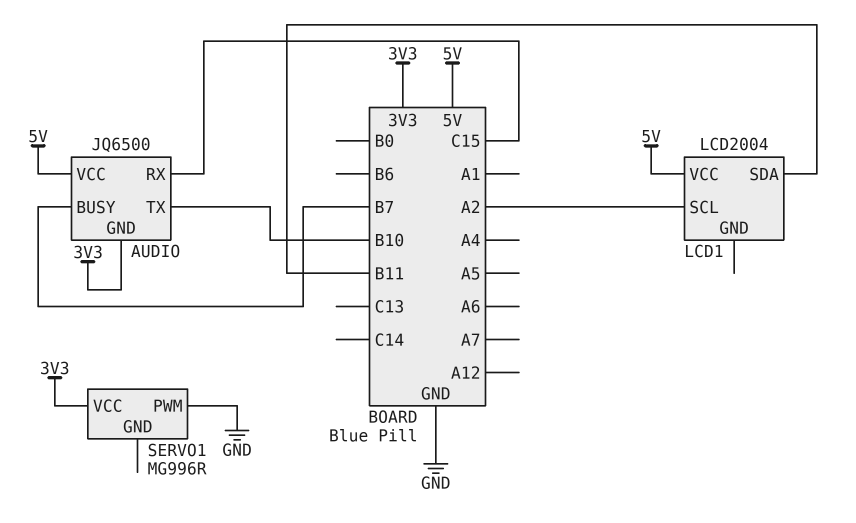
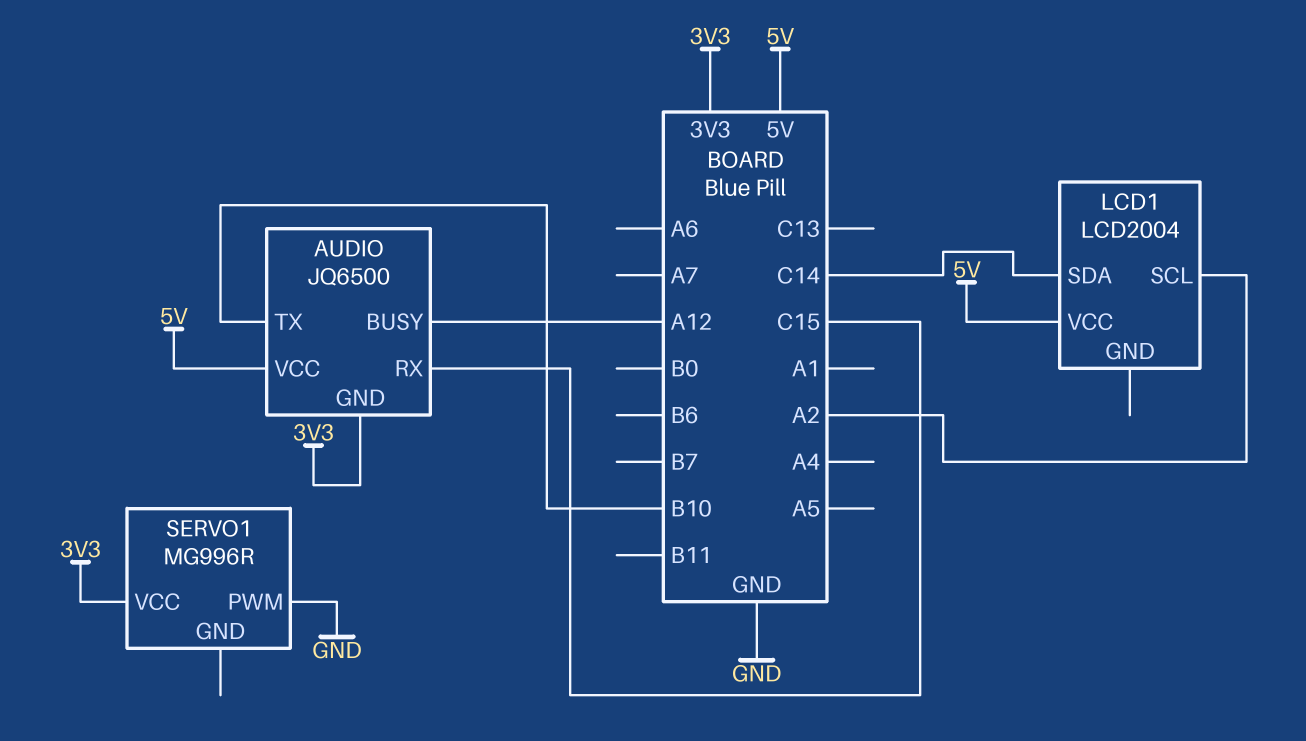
AUDIO pin BUSY: B7 -> A12
LCD1 pin SDA: B11 -> C14

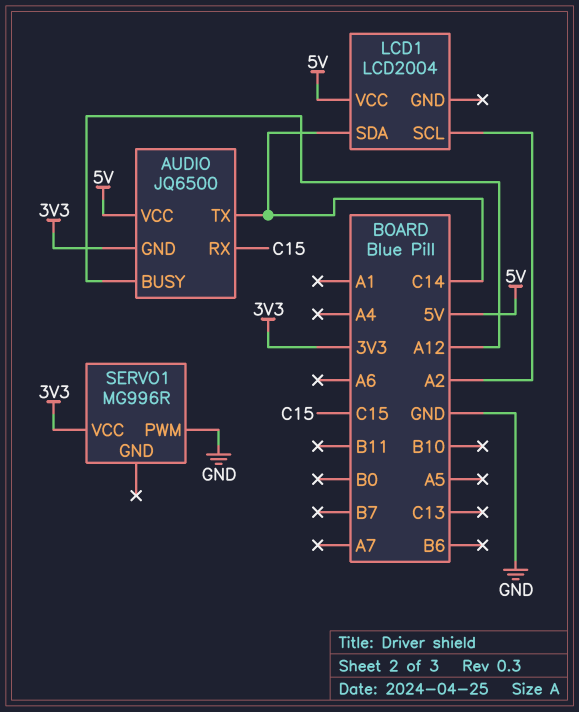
AUDIO pin TX: B10 -> C14

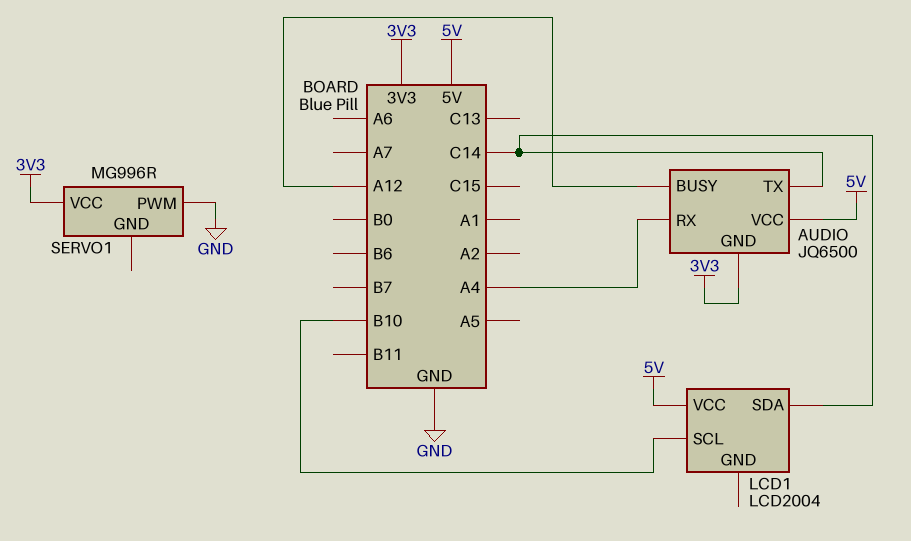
AUDIO pin RX: C15 -> A4
LCD1 pin SCL: A2 -> B10

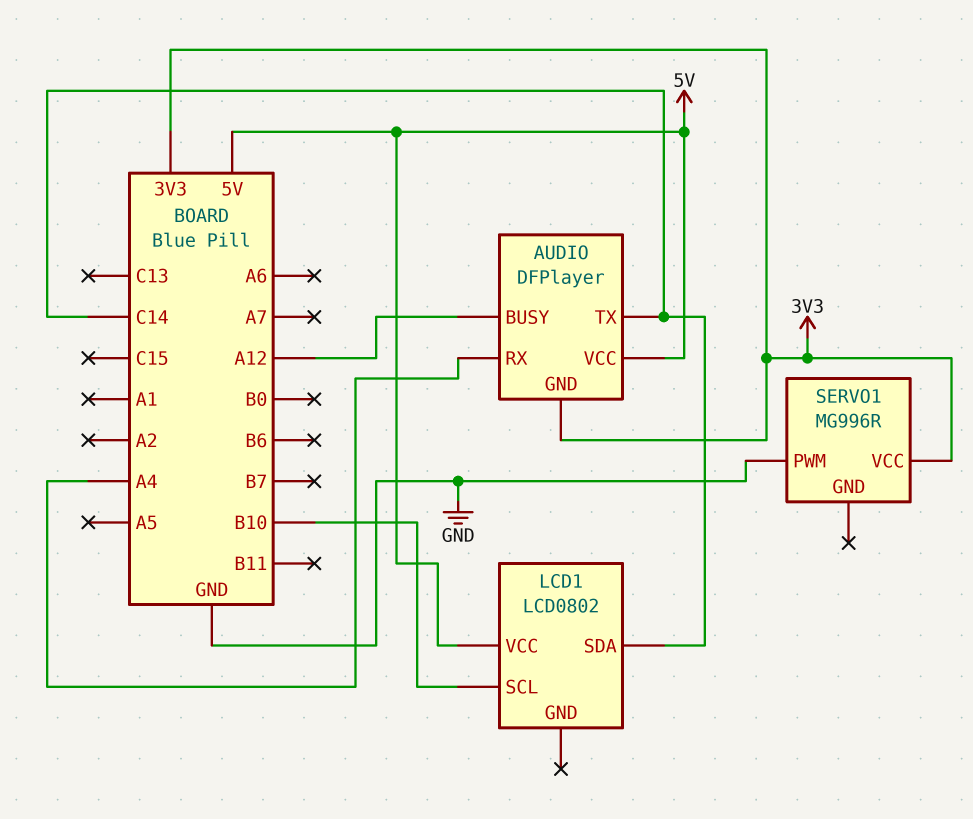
AUDIO: JQ6500 -> DFPlayer
LCD1: LCD2004 -> LCD0802

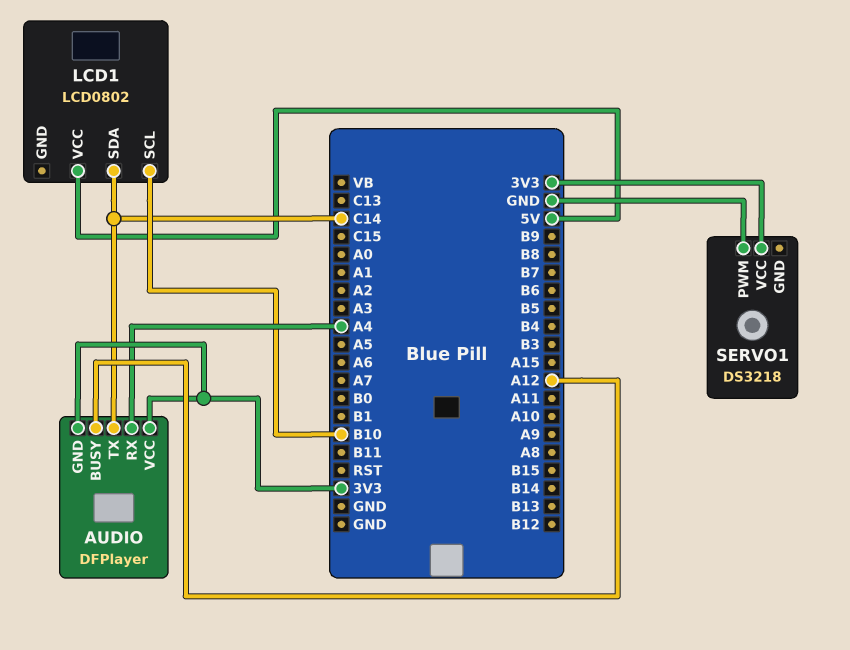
AUDIO pin VCC: 5V -> 3V3
SERVO1: MG996R -> DS3218

